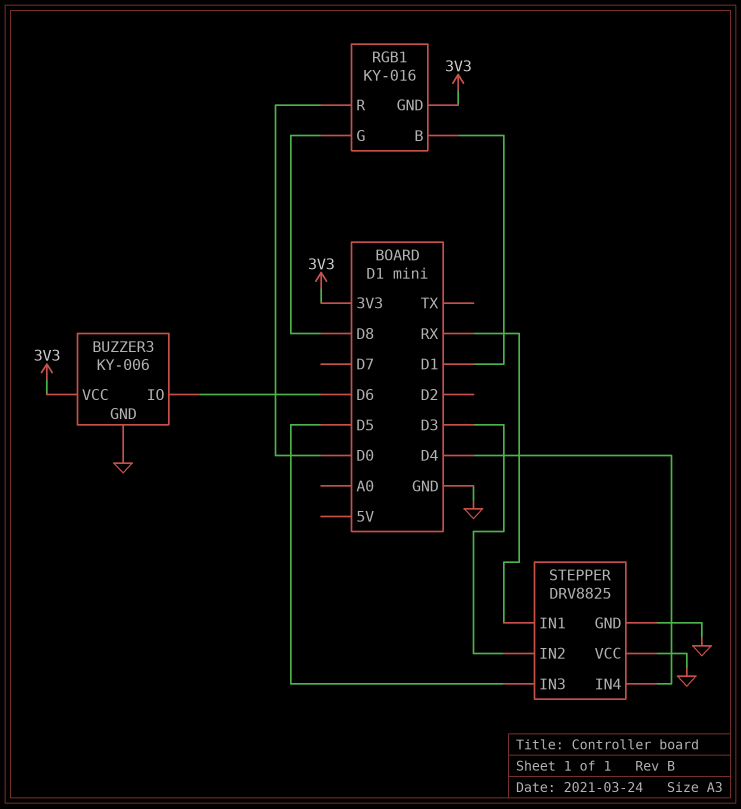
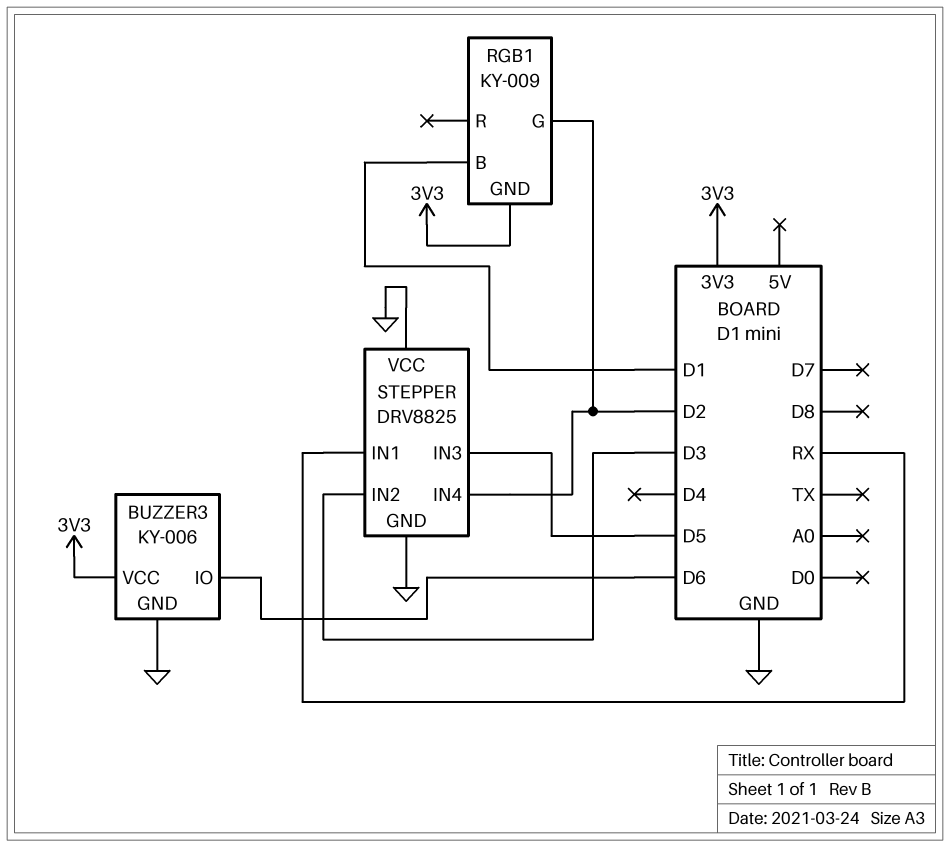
RGB1: KY-016 -> KY-009
RGB1 pin G: D8 -> D2
RGB1 pin R: D0 -> none
STEPPER pin IN4: D4 -> D2

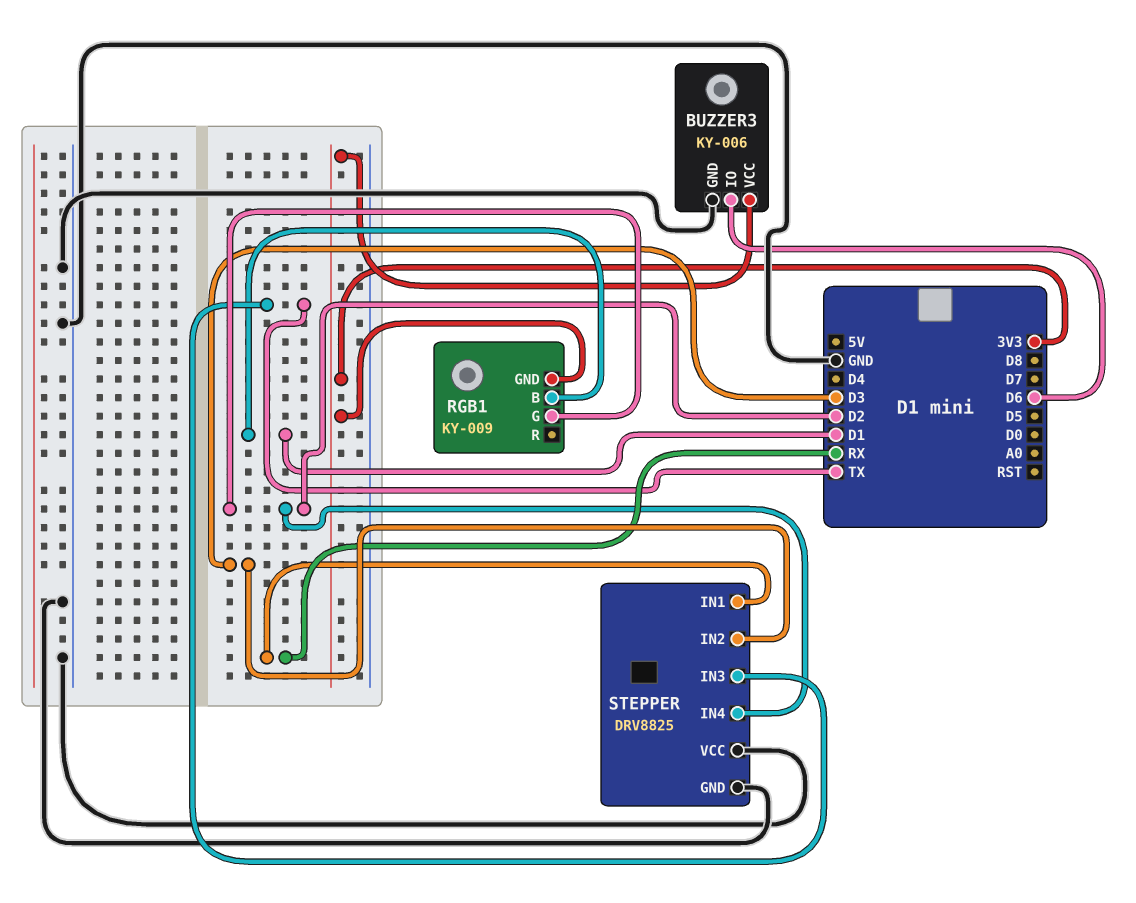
STEPPER pin IN3: D5 -> TX

